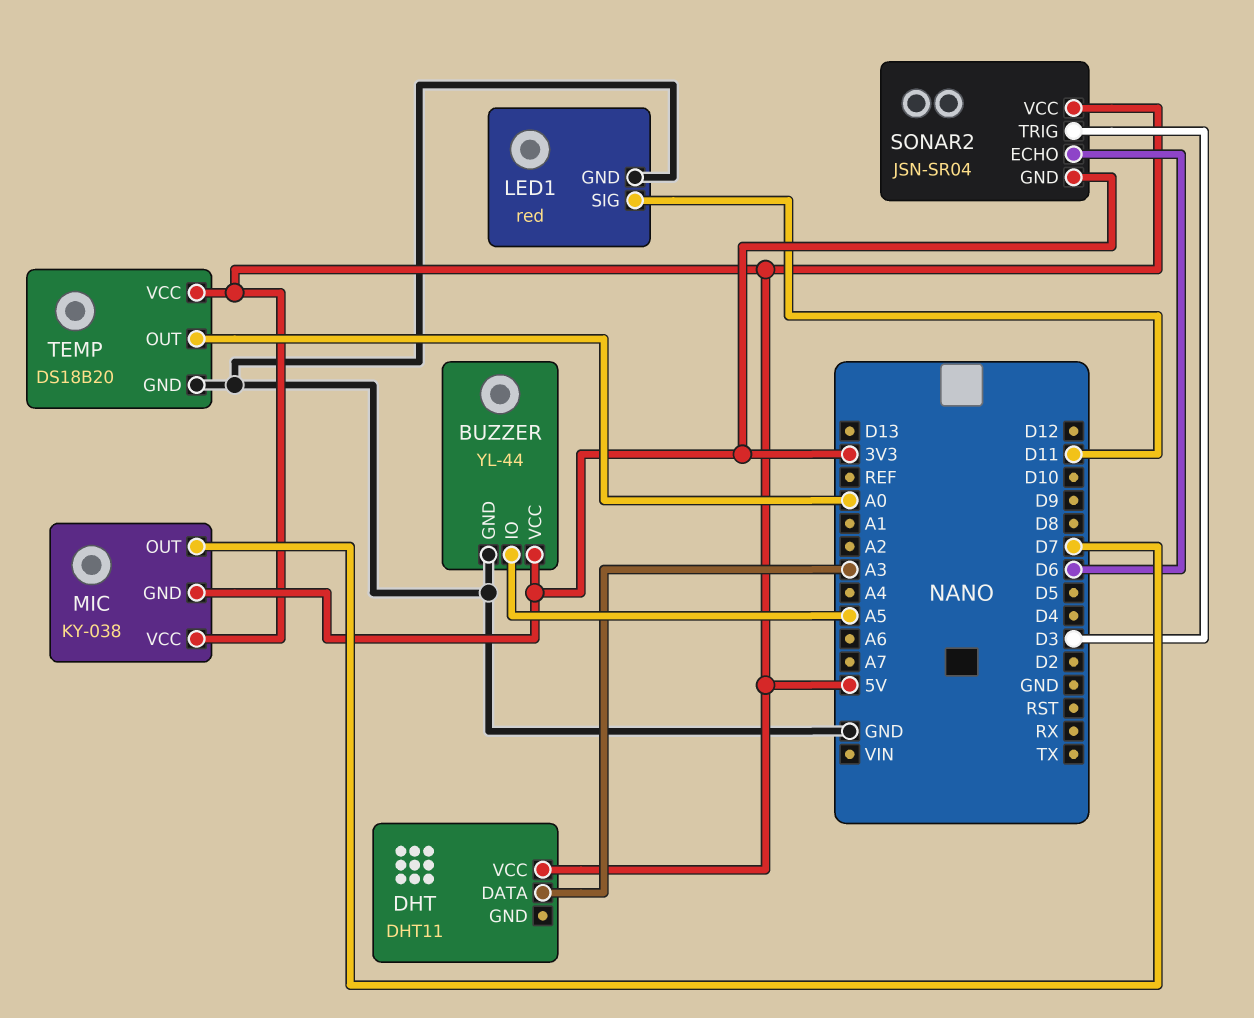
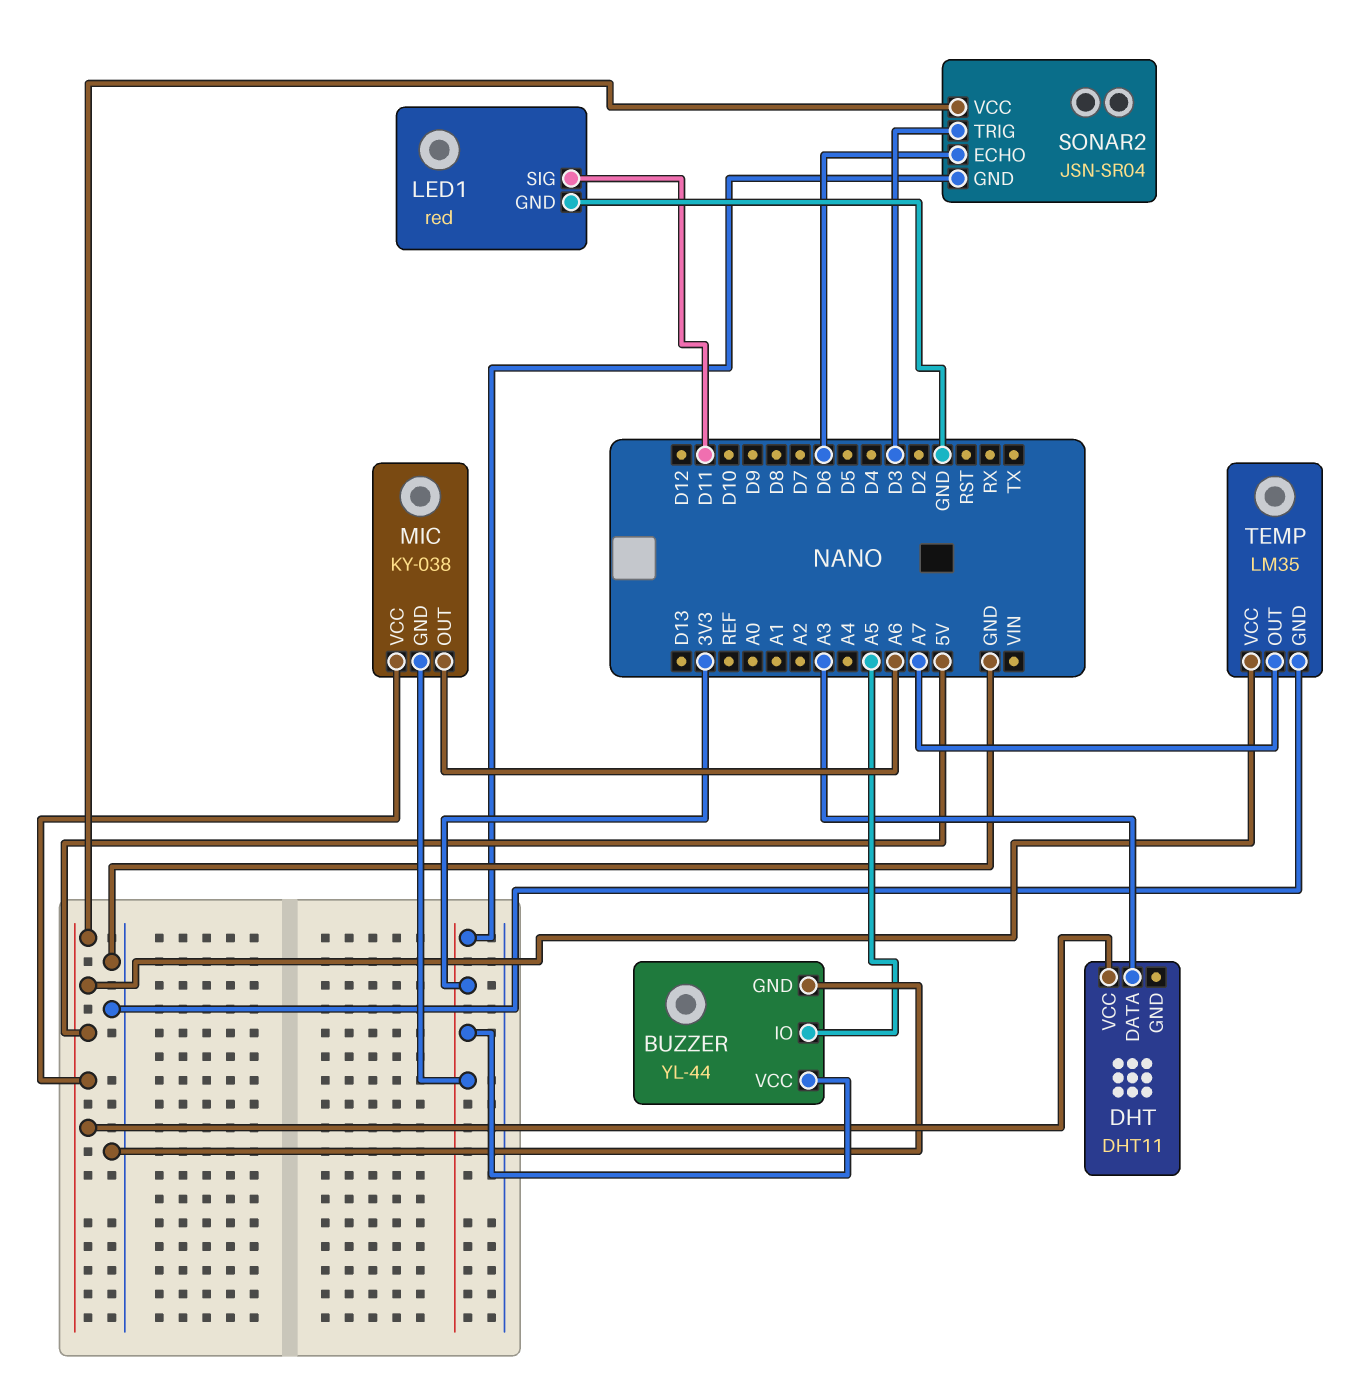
MIC pin OUT: D7 -> A6
TEMP: DS18B20 -> LM35
TEMP pin OUT: A0 -> A7

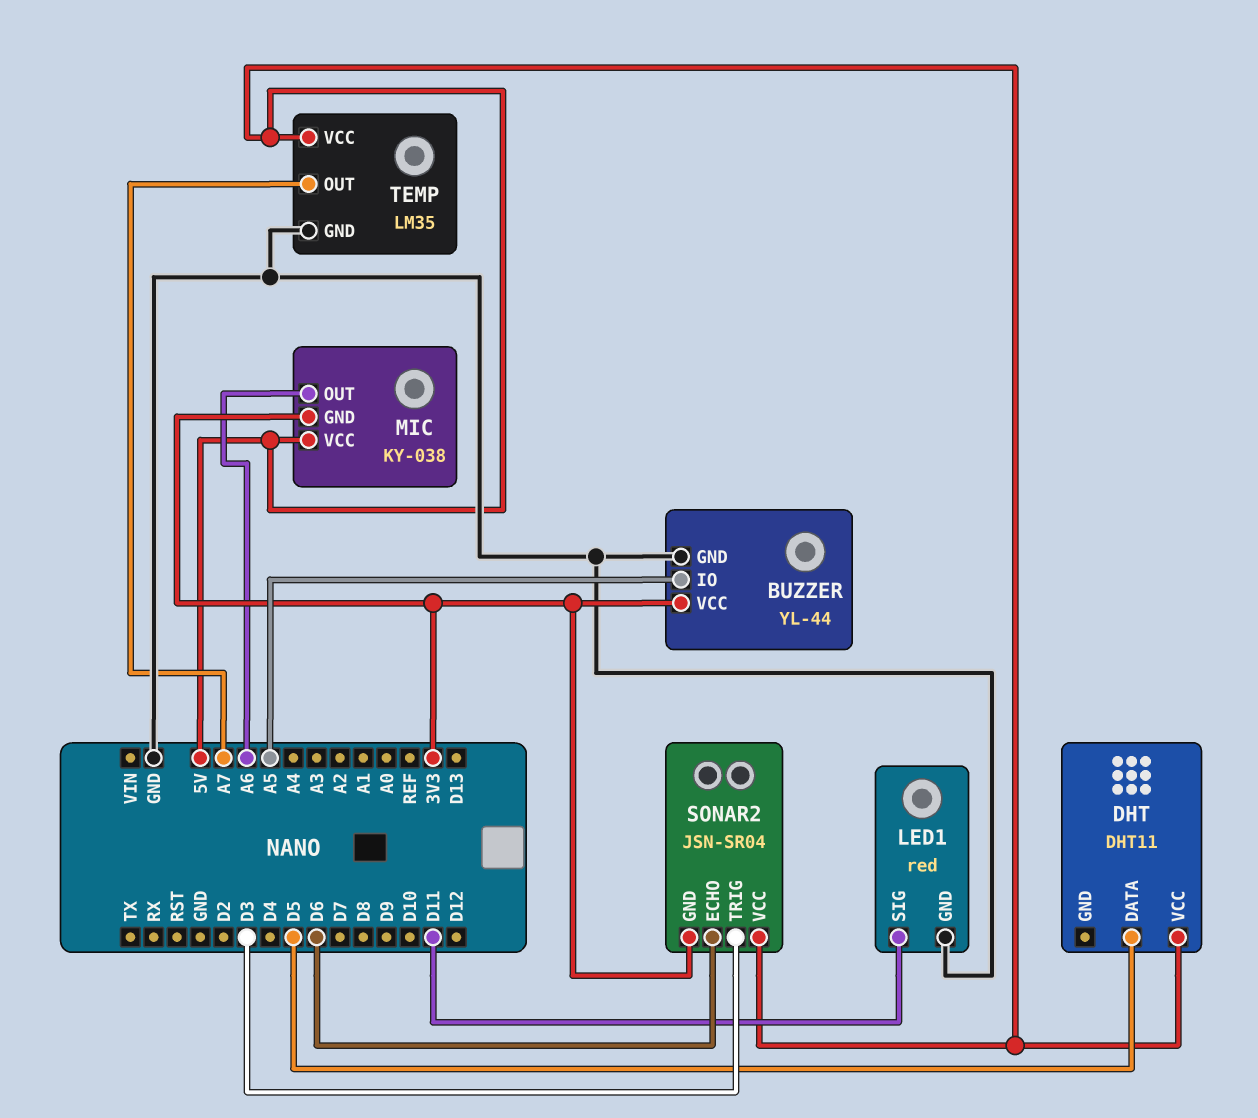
DHT pin DATA: A3 -> D5

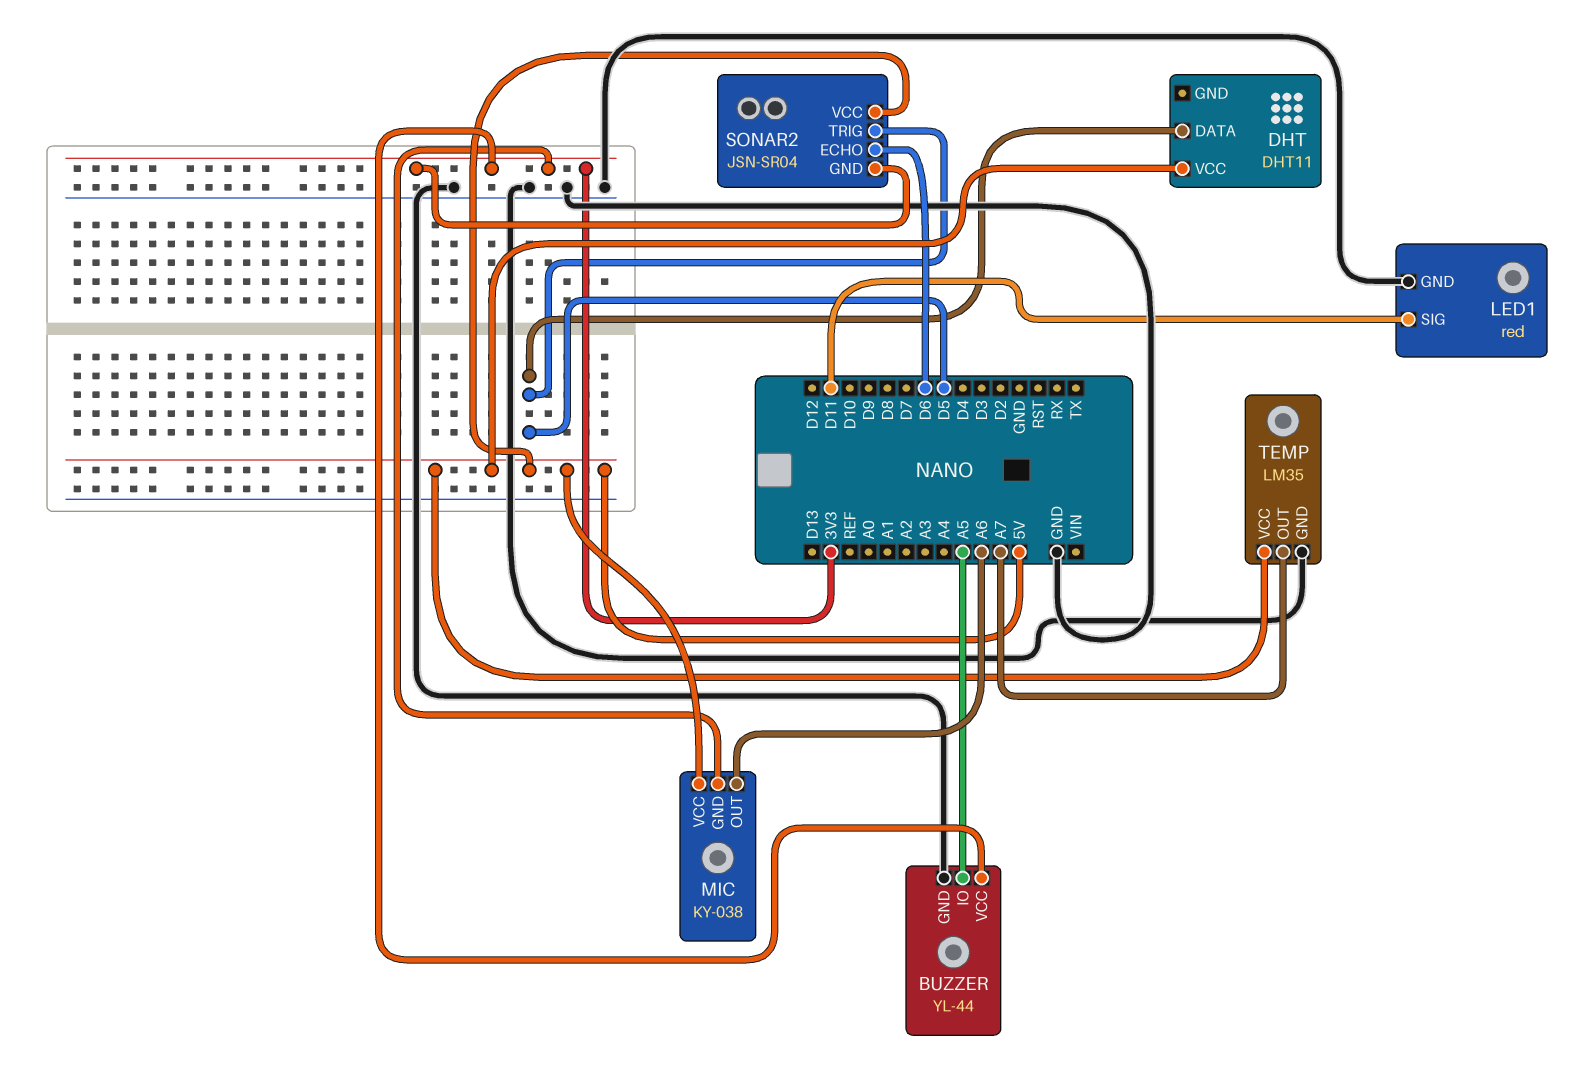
SONAR2 pin TRIG: D3 -> D5

